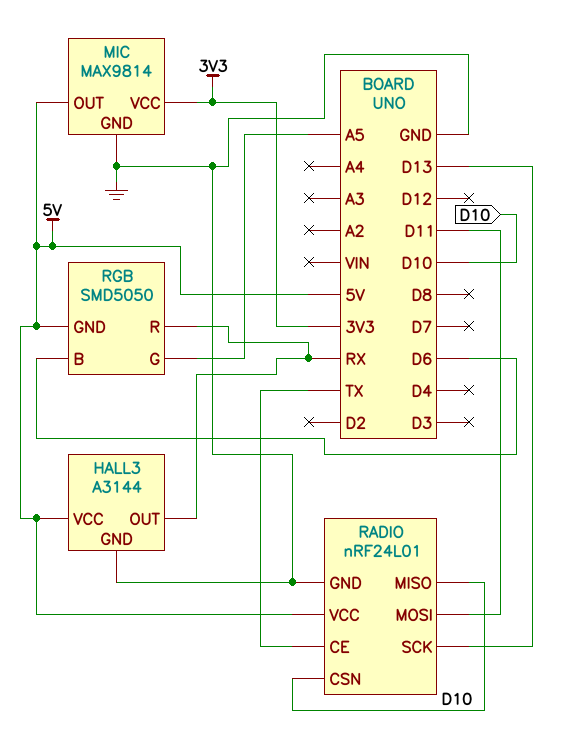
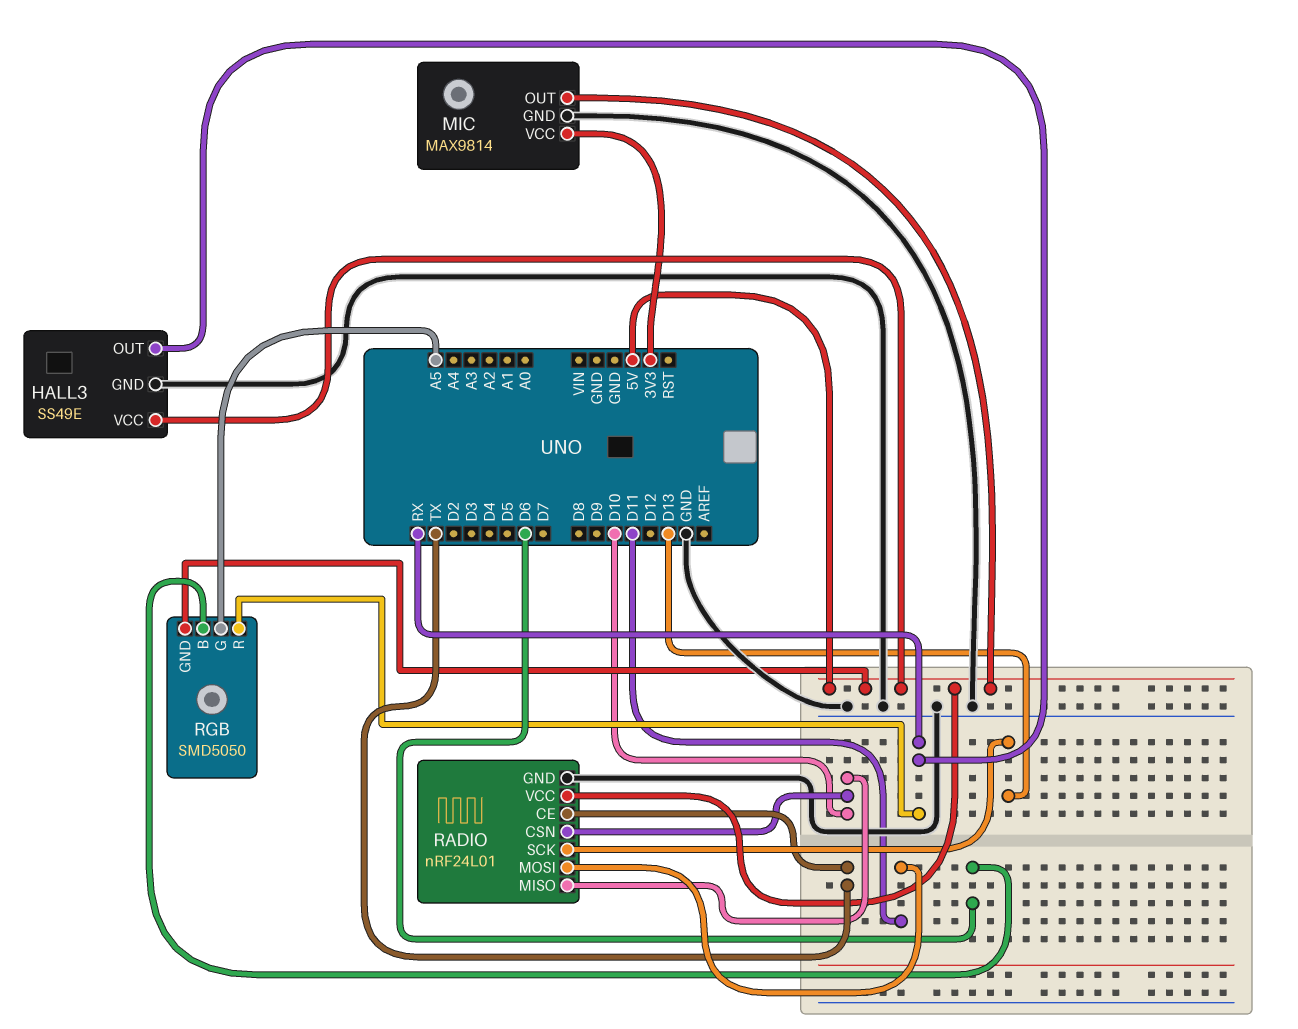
HALL3: A3144 -> SS49E

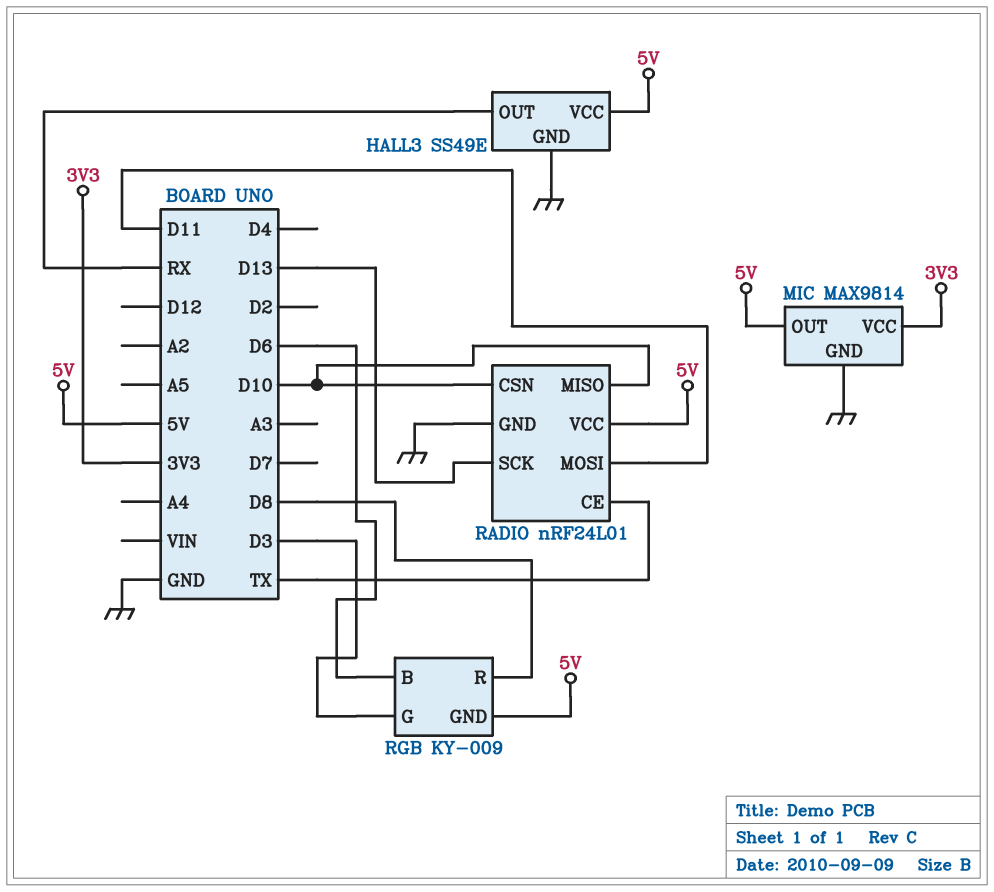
RGB: SMD5050 -> KY-009
RGB pin G: A5 -> D3
RGB pin R: RX -> D8

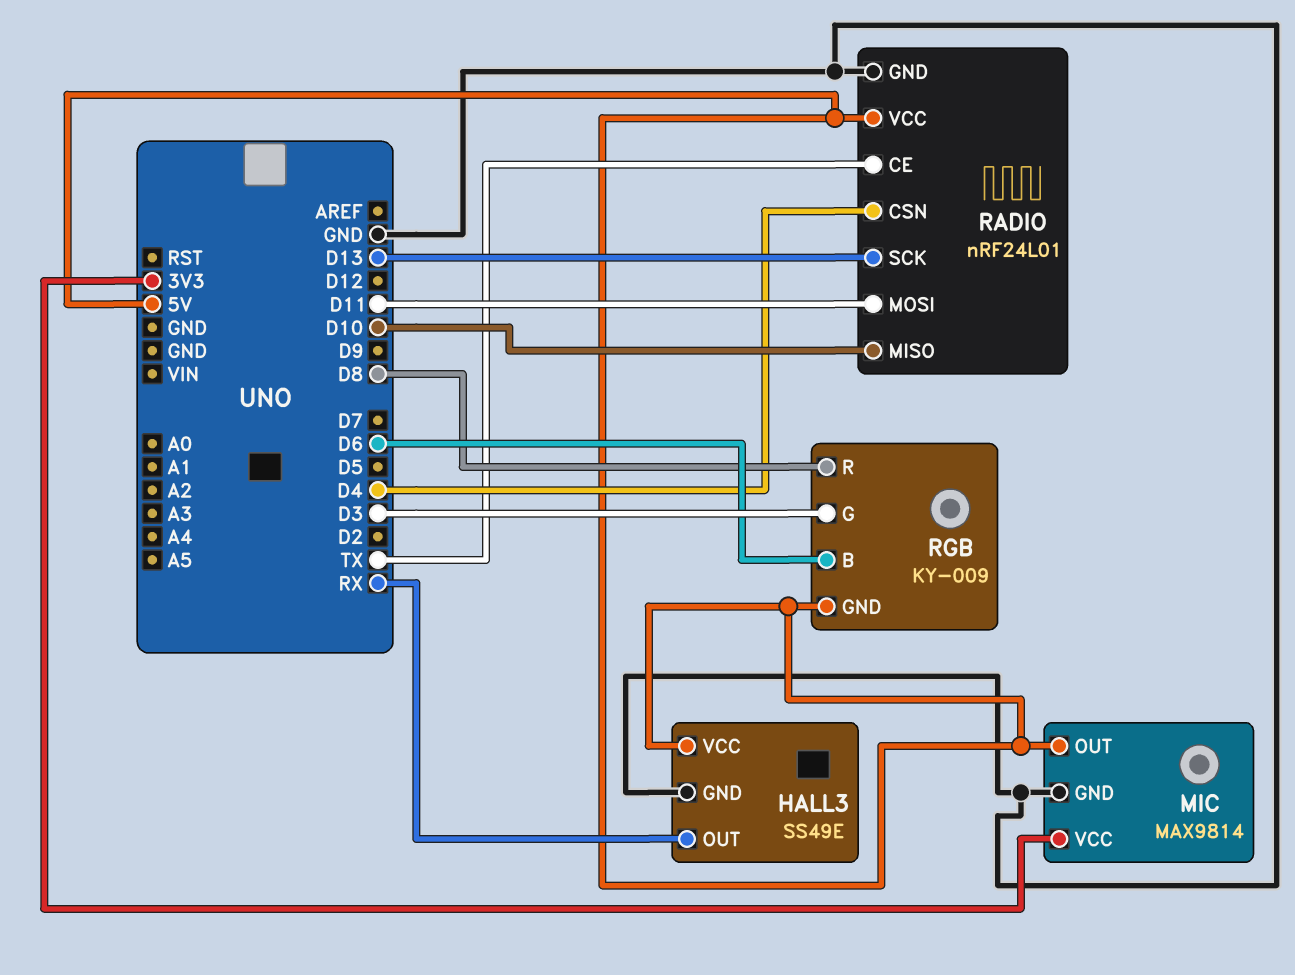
RADIO pin CSN: D10 -> D4

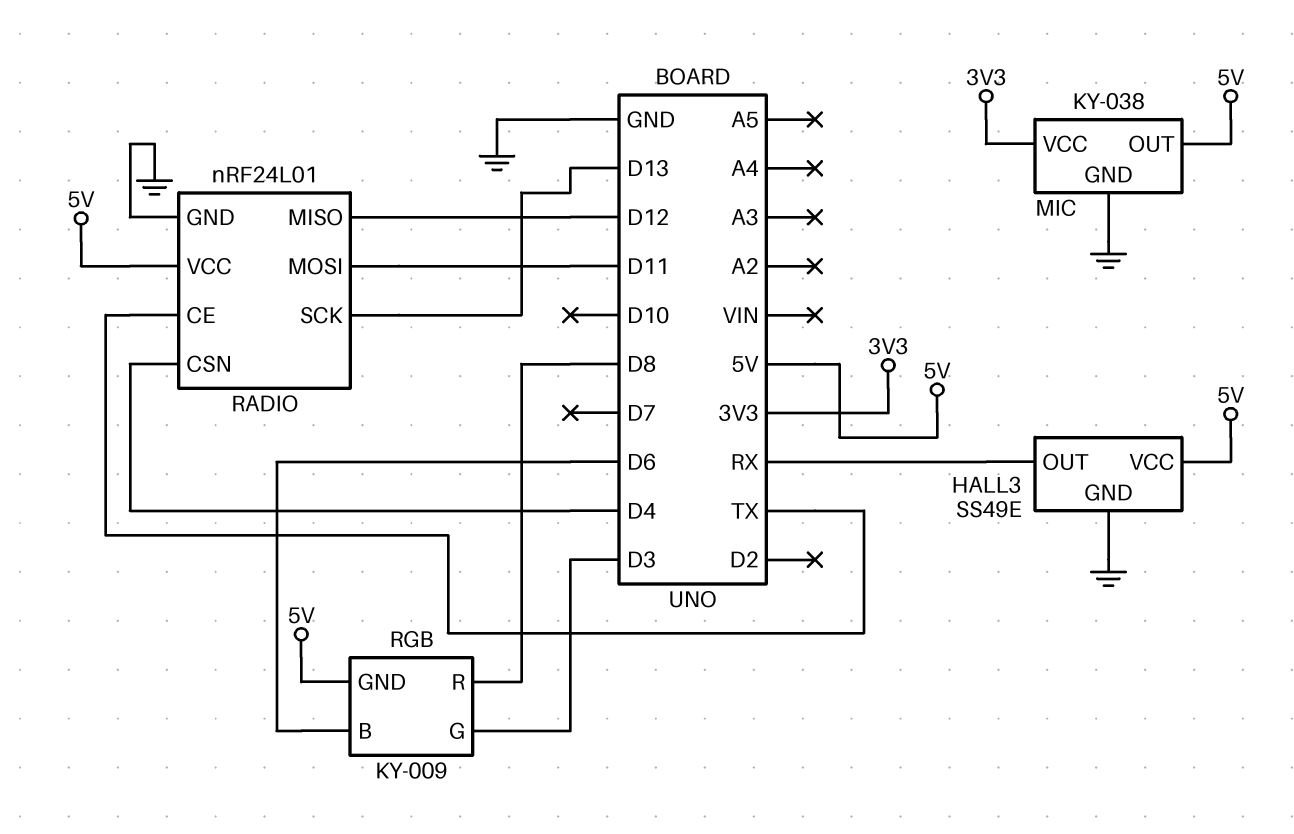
MIC: MAX9814 -> KY-038
RADIO pin MISO: D10 -> D12

